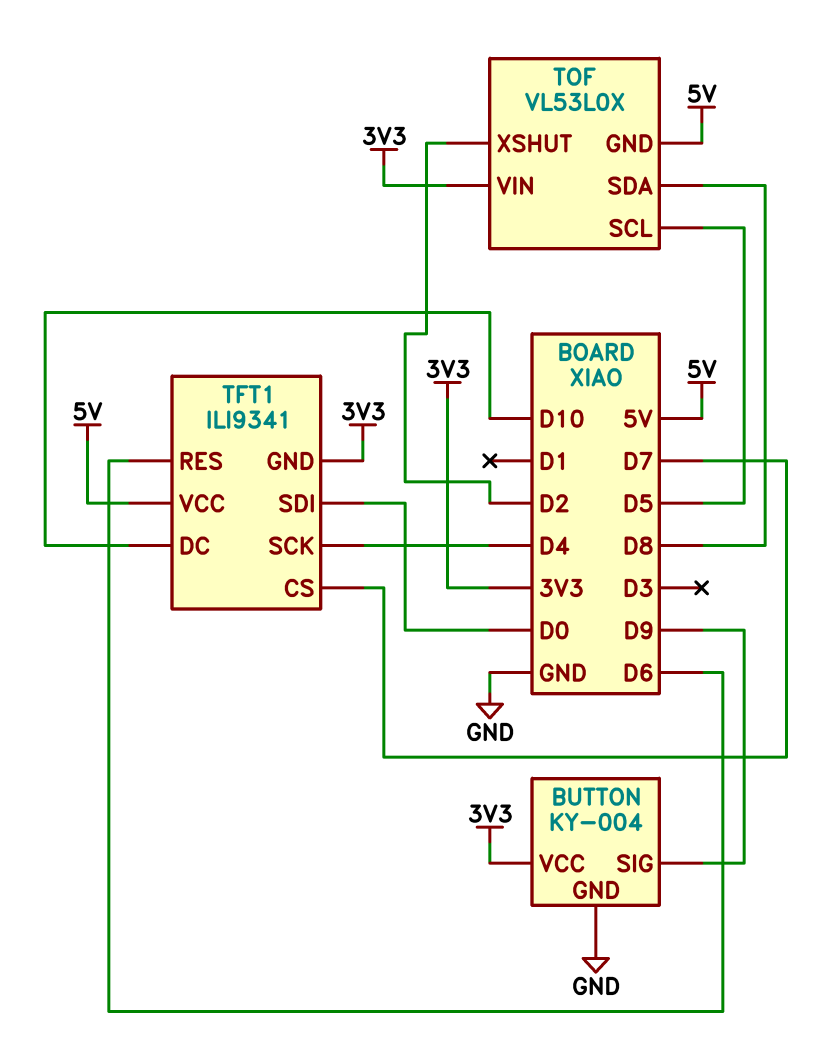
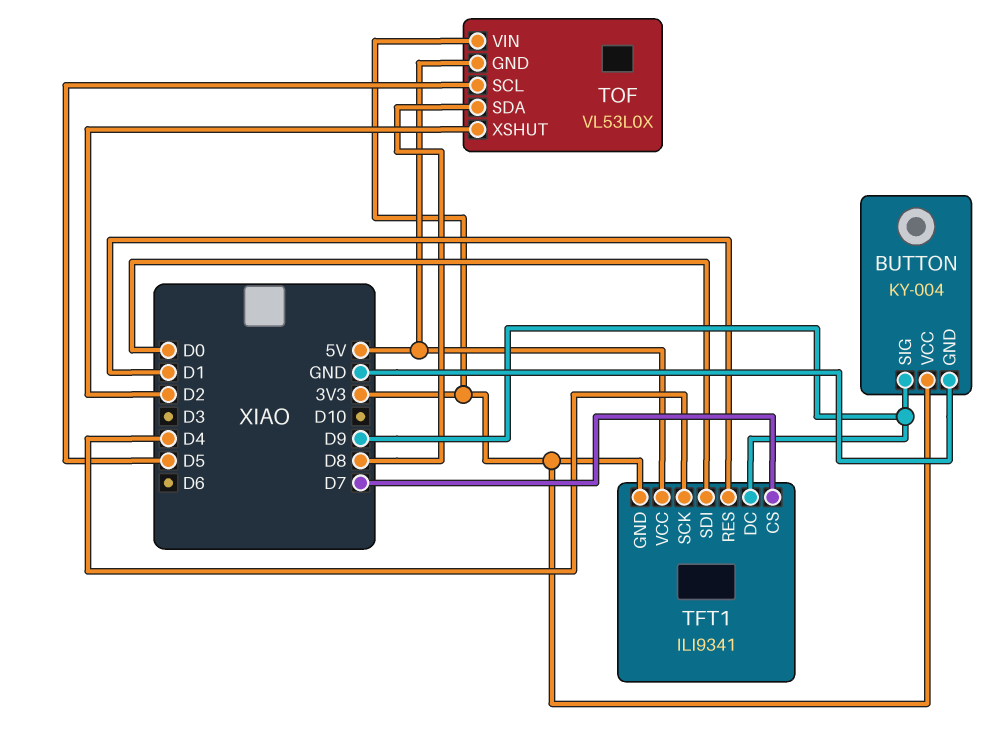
TFT1 pin DC: D10 -> D9
TFT1 pin RES: D6 -> D1

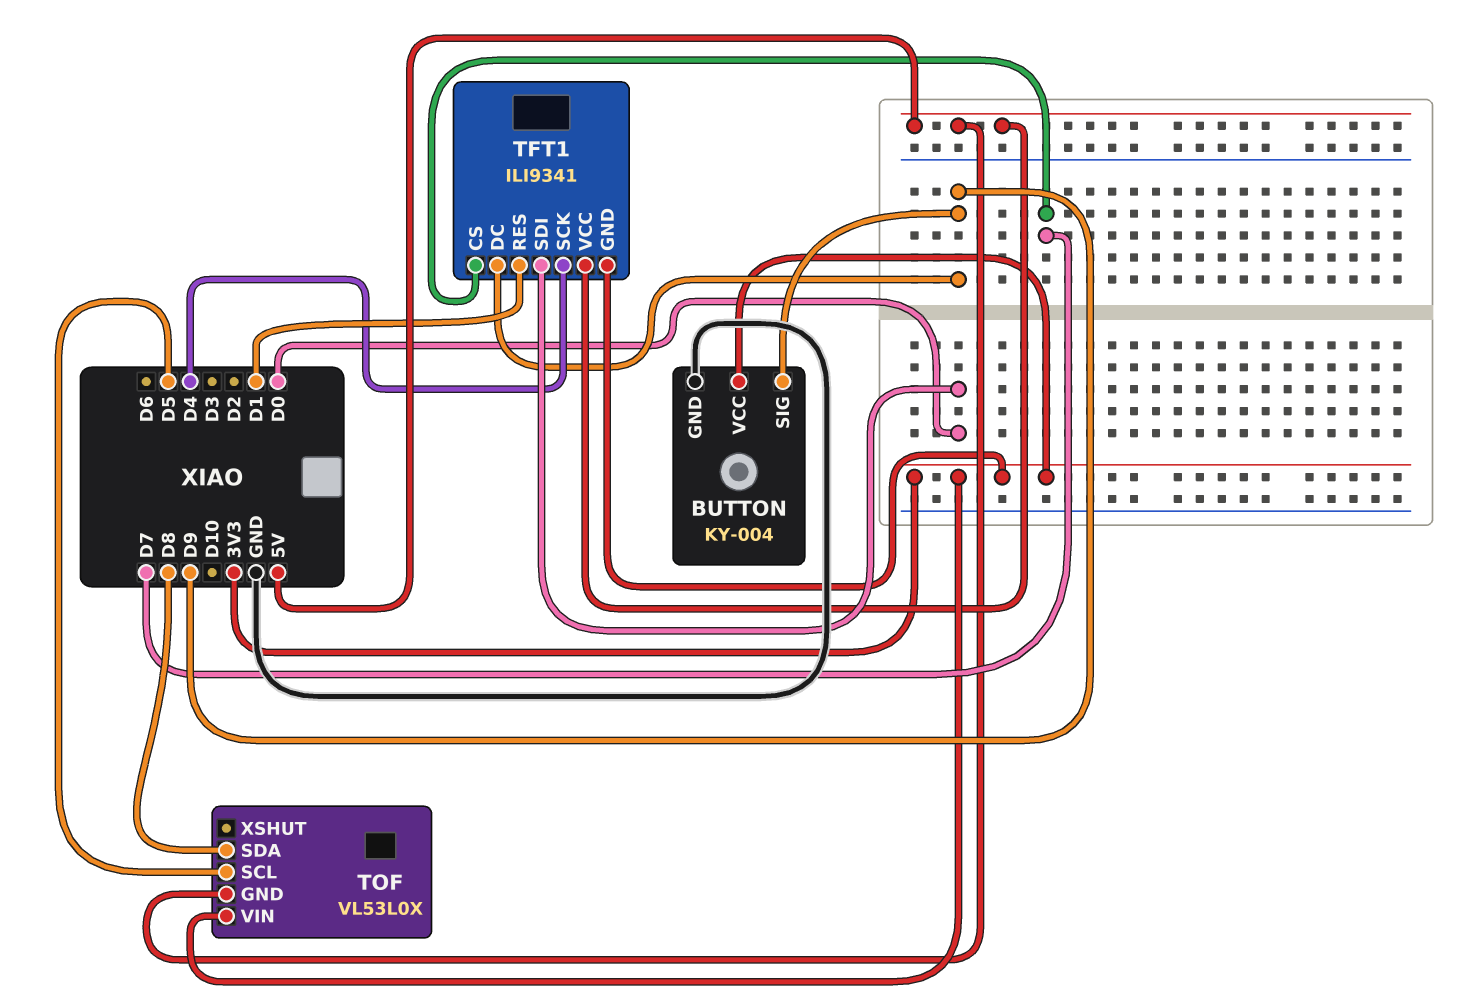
TOF pin XSHUT: D2 -> none

